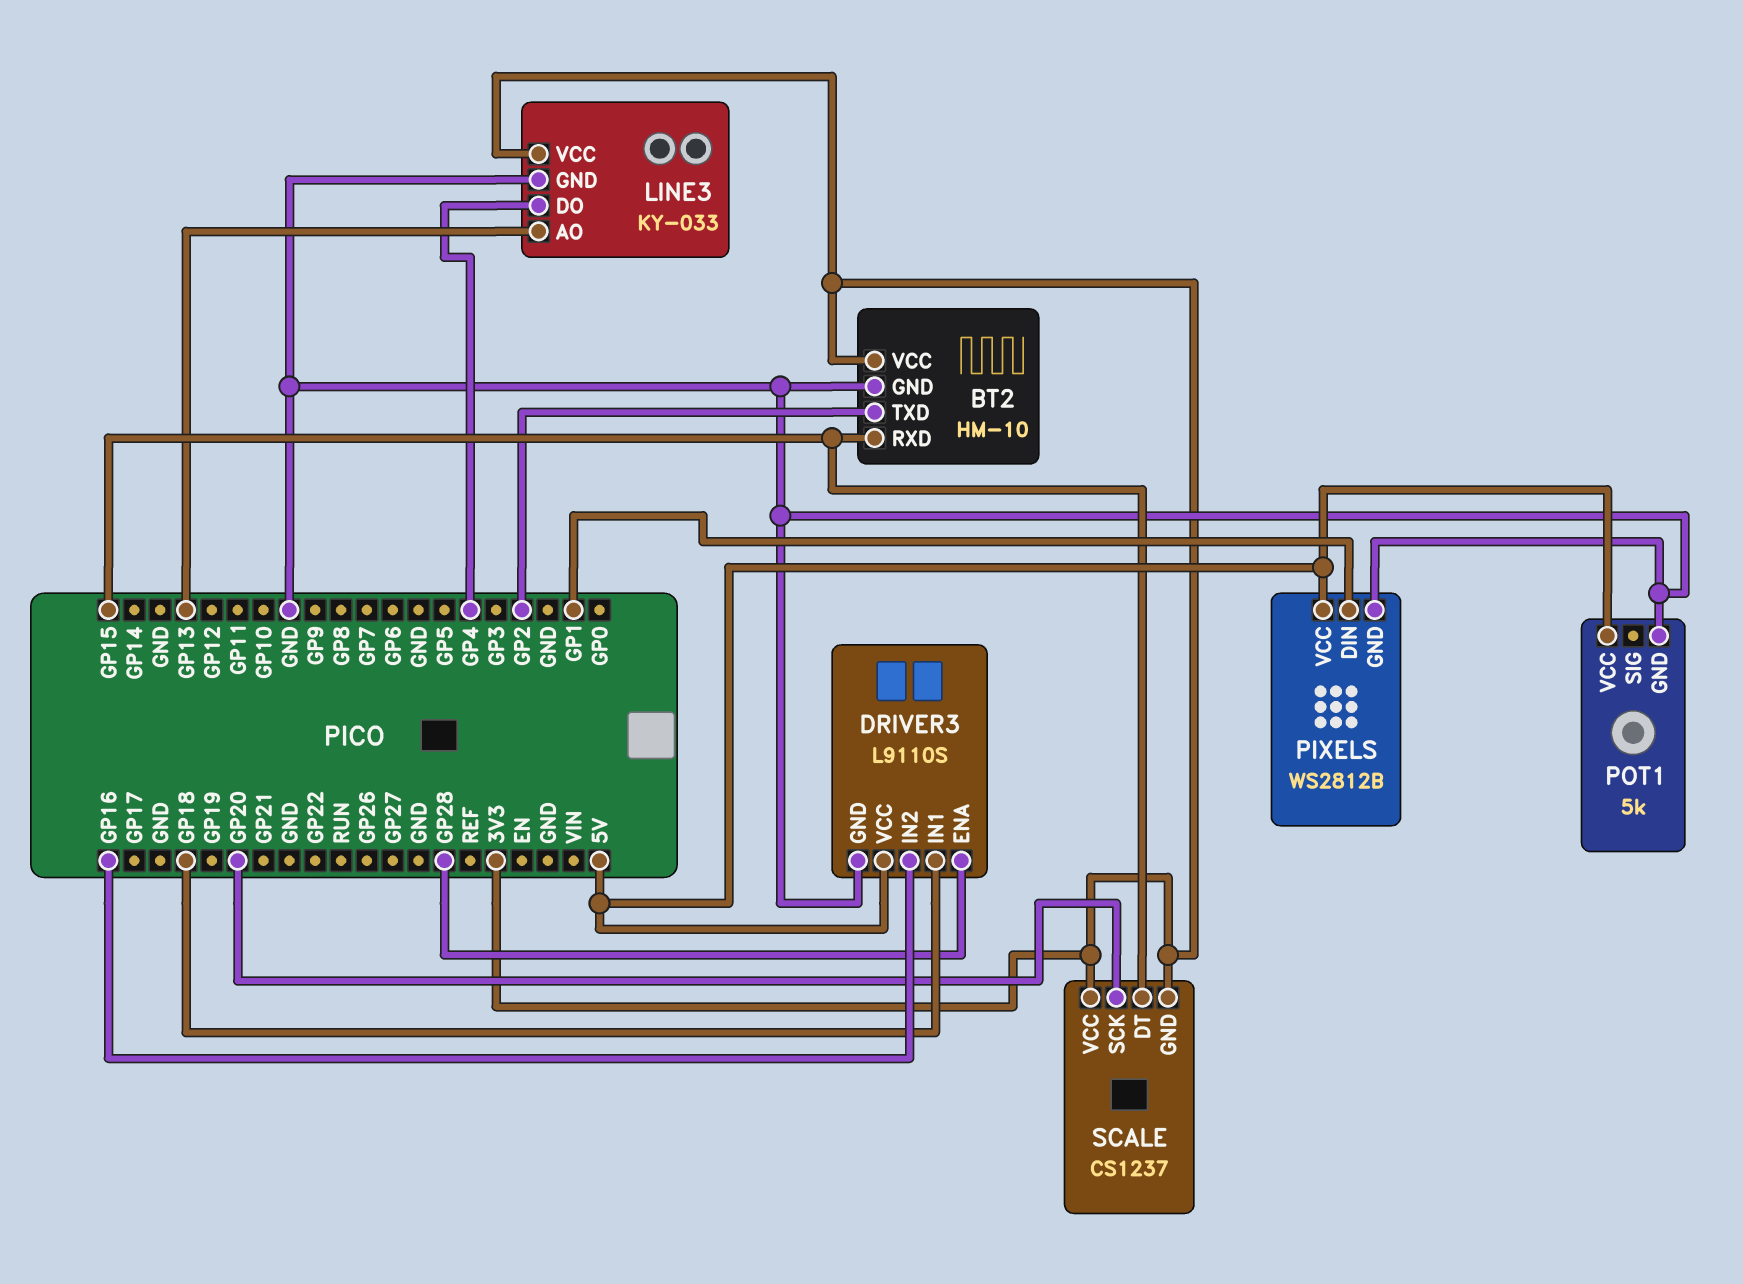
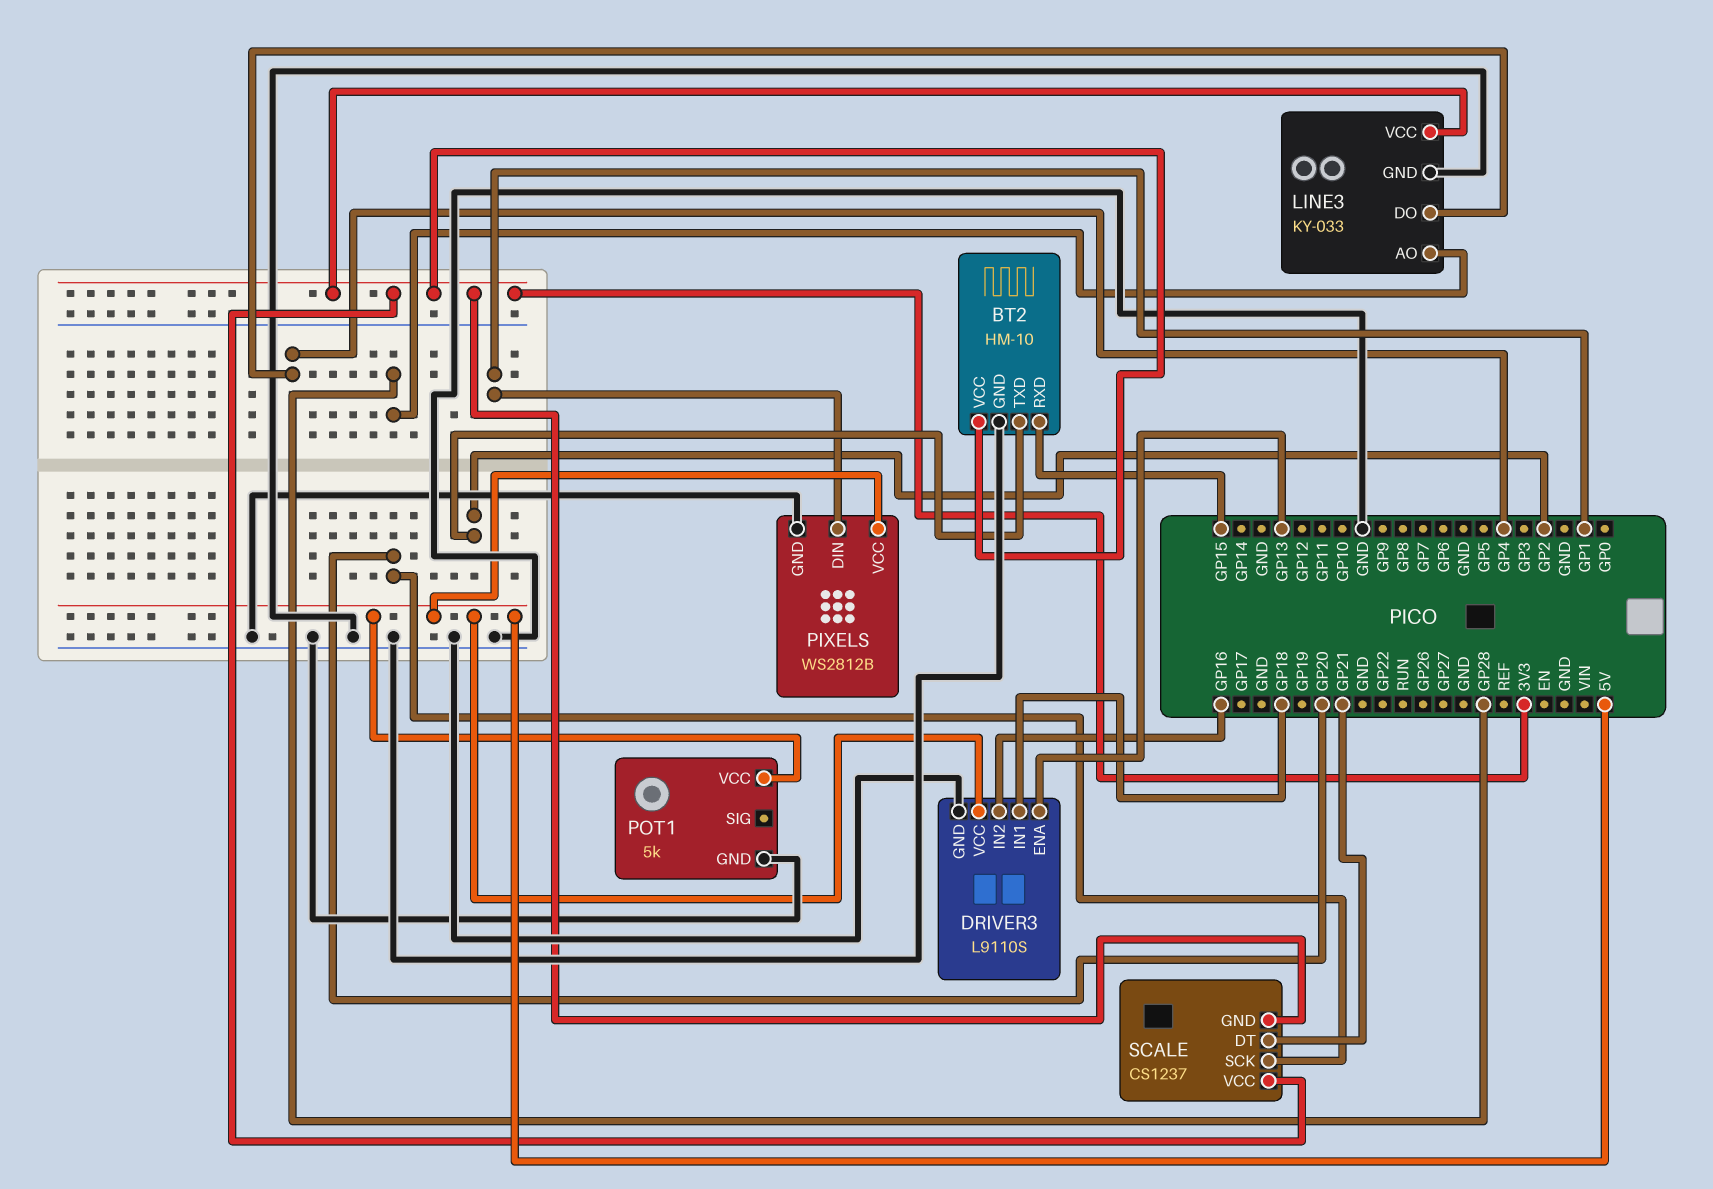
DRIVER3 pin ENA: GP28 -> GP13
LINE3 pin AO: GP13 -> GP28
SCALE pin DT: GP15 -> GP21

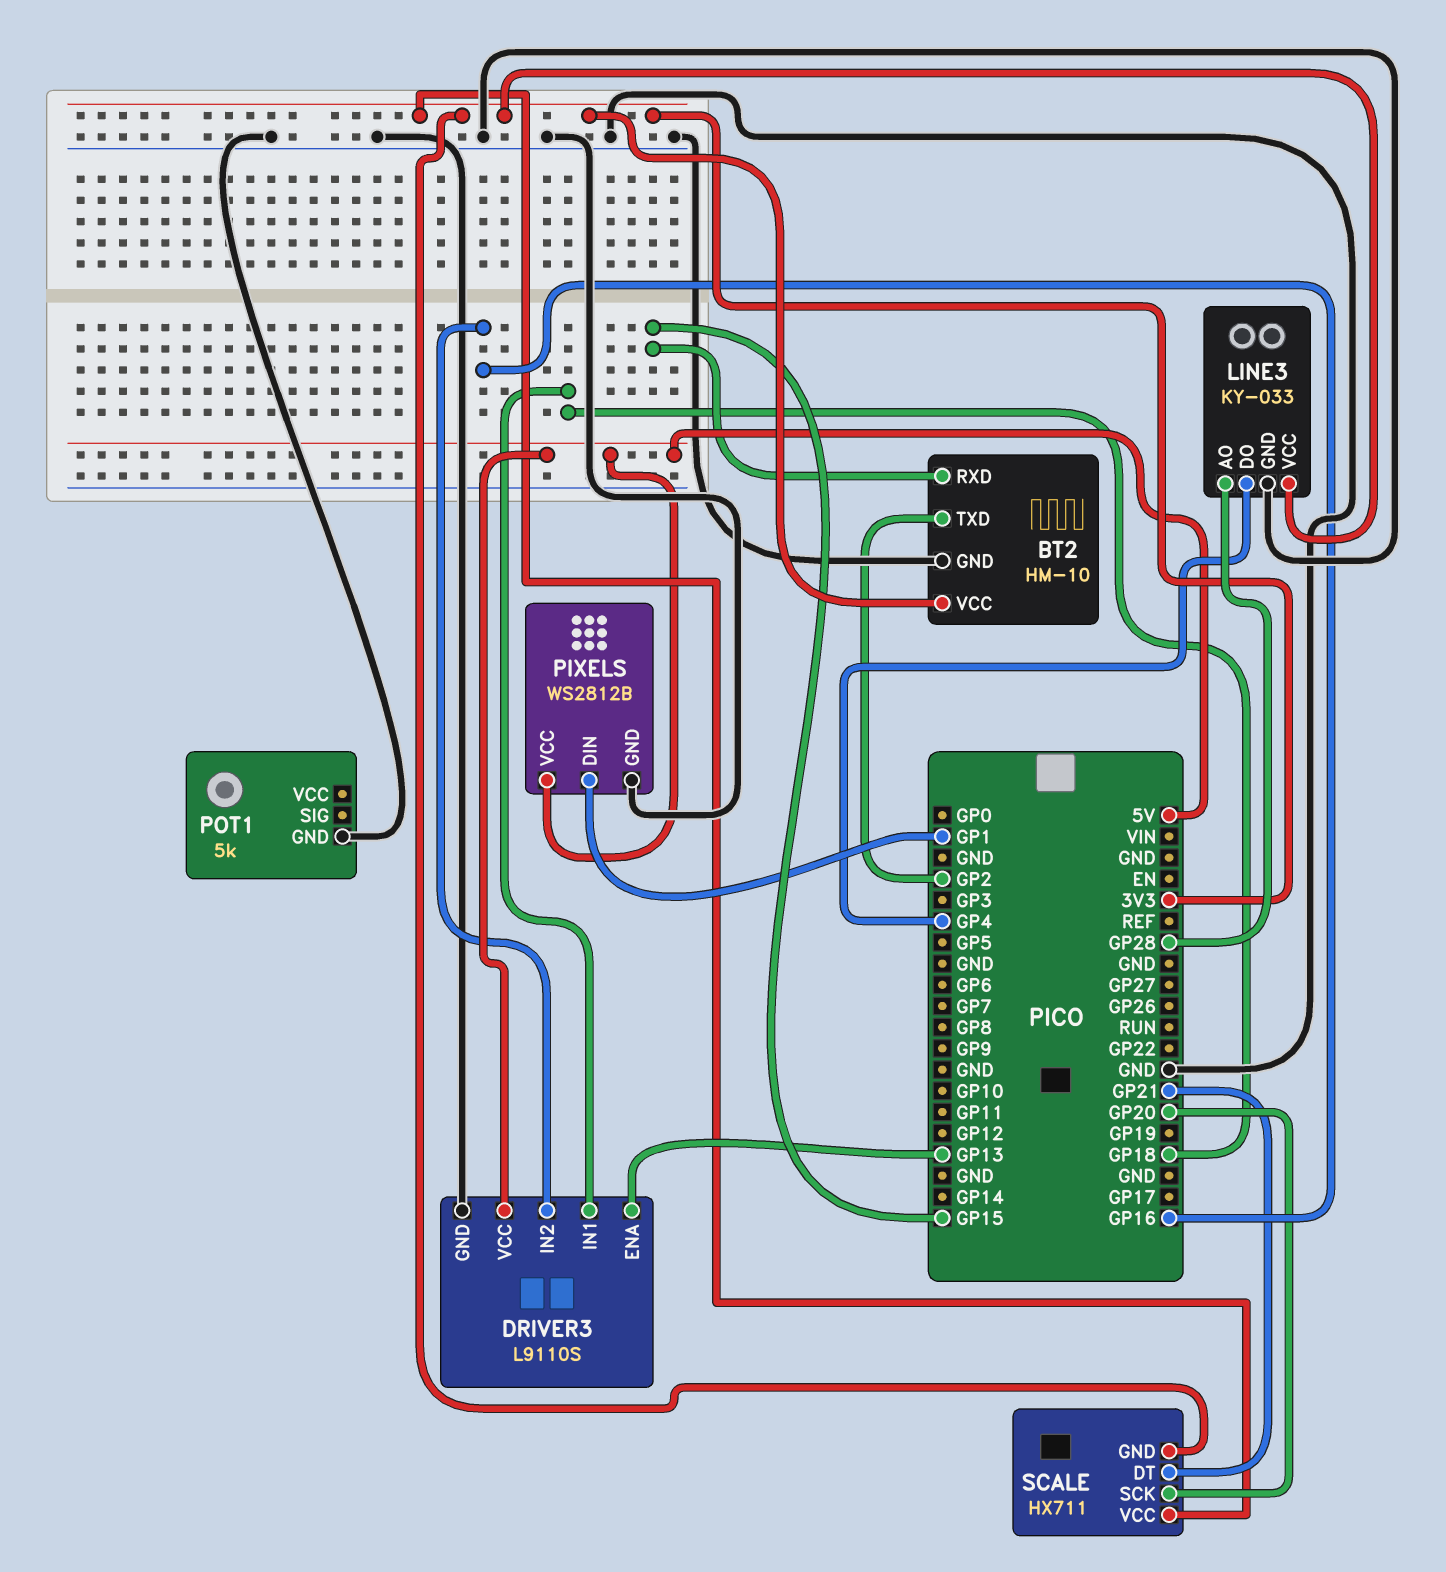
POT1 pin VCC: 5V -> none
SCALE: CS1237 -> HX711

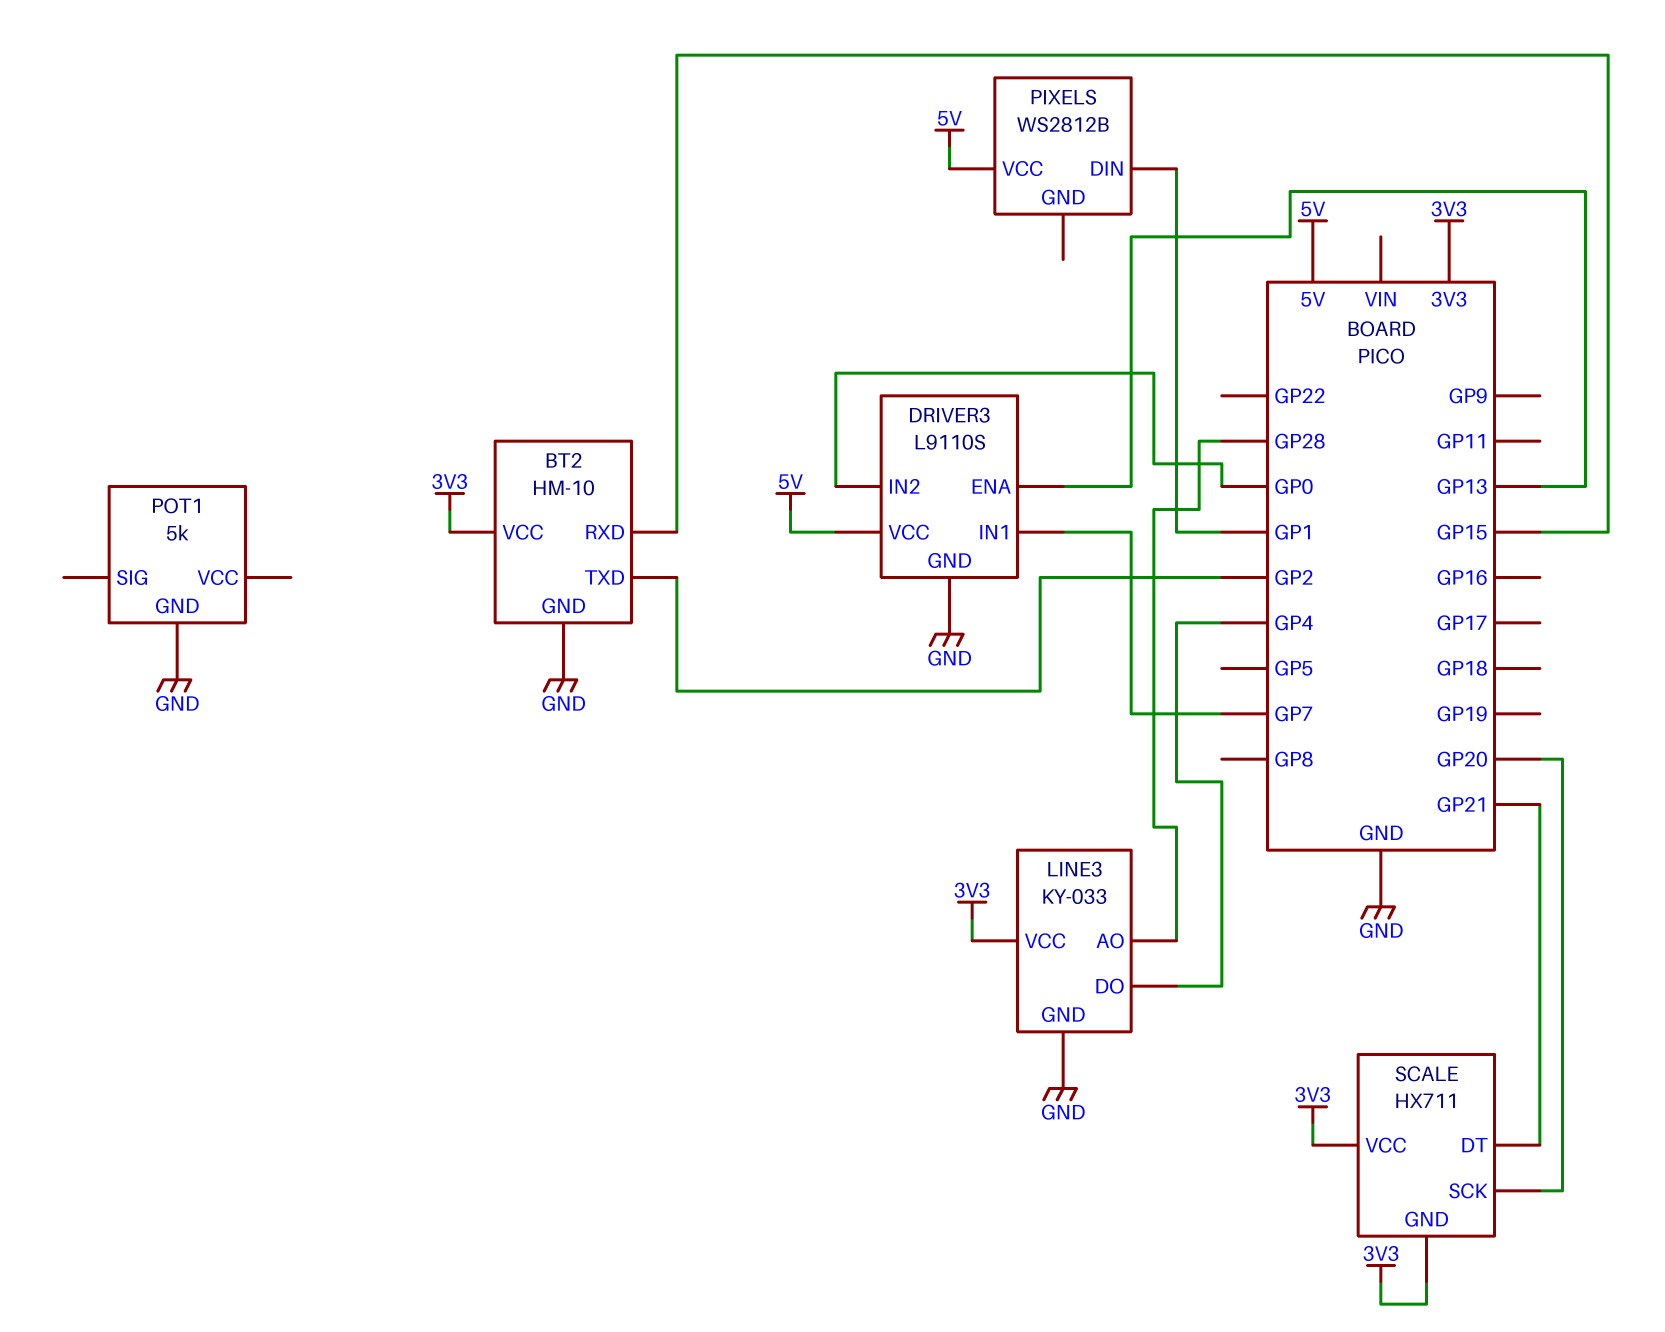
DRIVER3 pin IN1: GP18 -> GP7
DRIVER3 pin IN2: GP16 -> GP0
PIXELS pin GND: GND -> none

